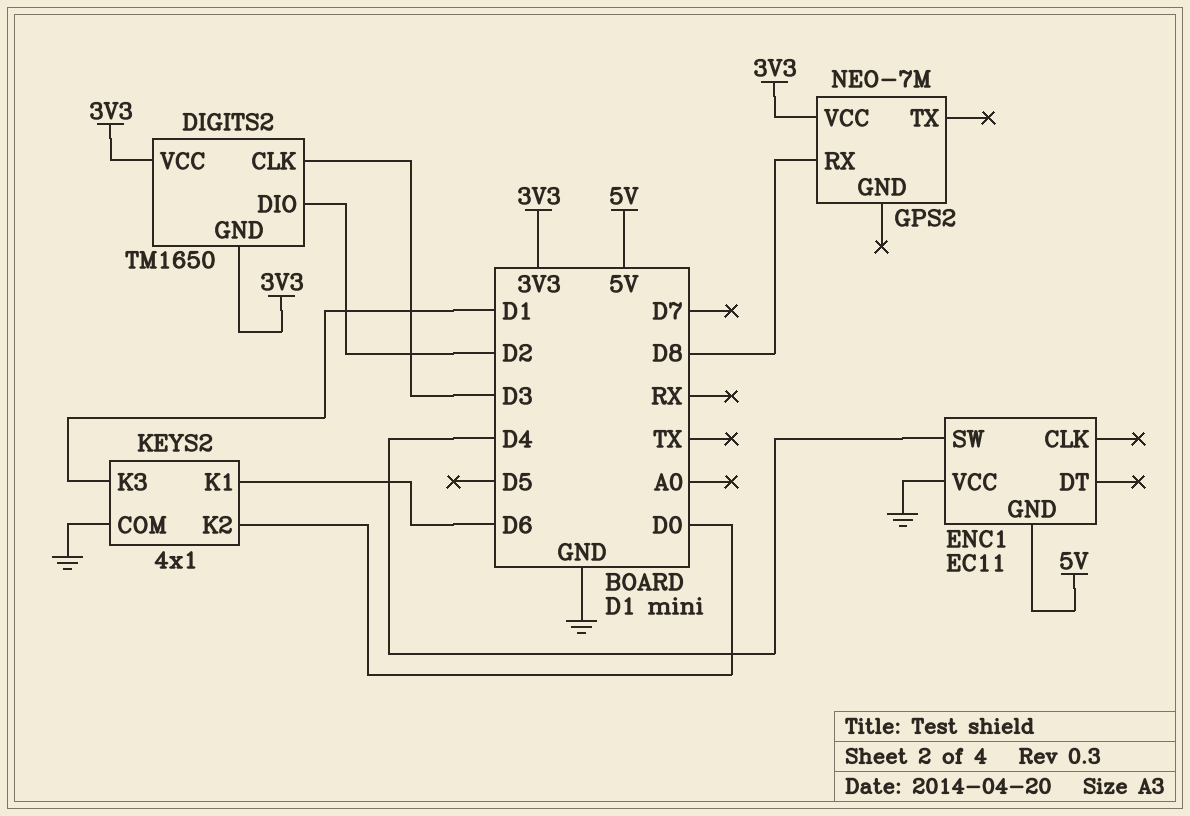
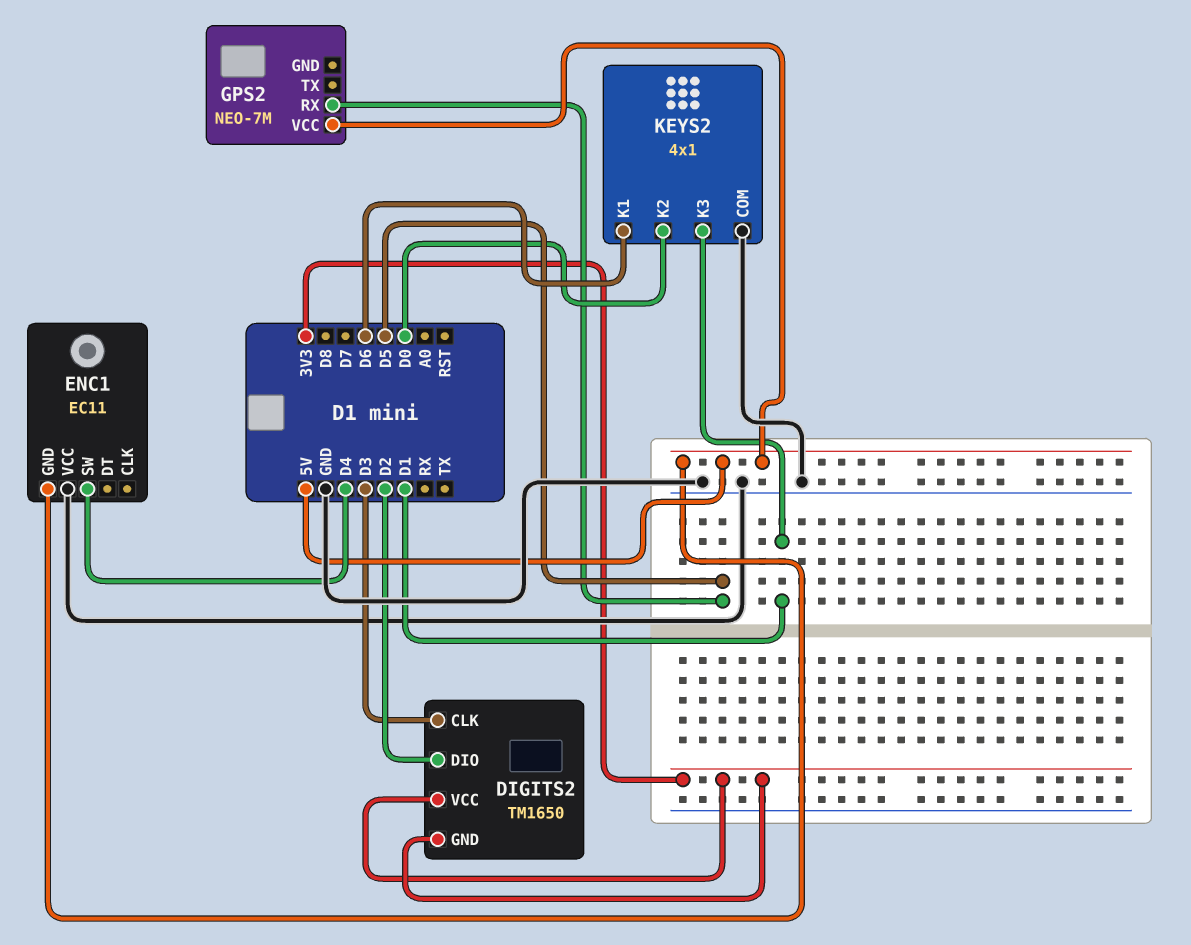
GPS2 pin RX: D8 -> D5
GPS2 pin VCC: 3V3 -> 5V

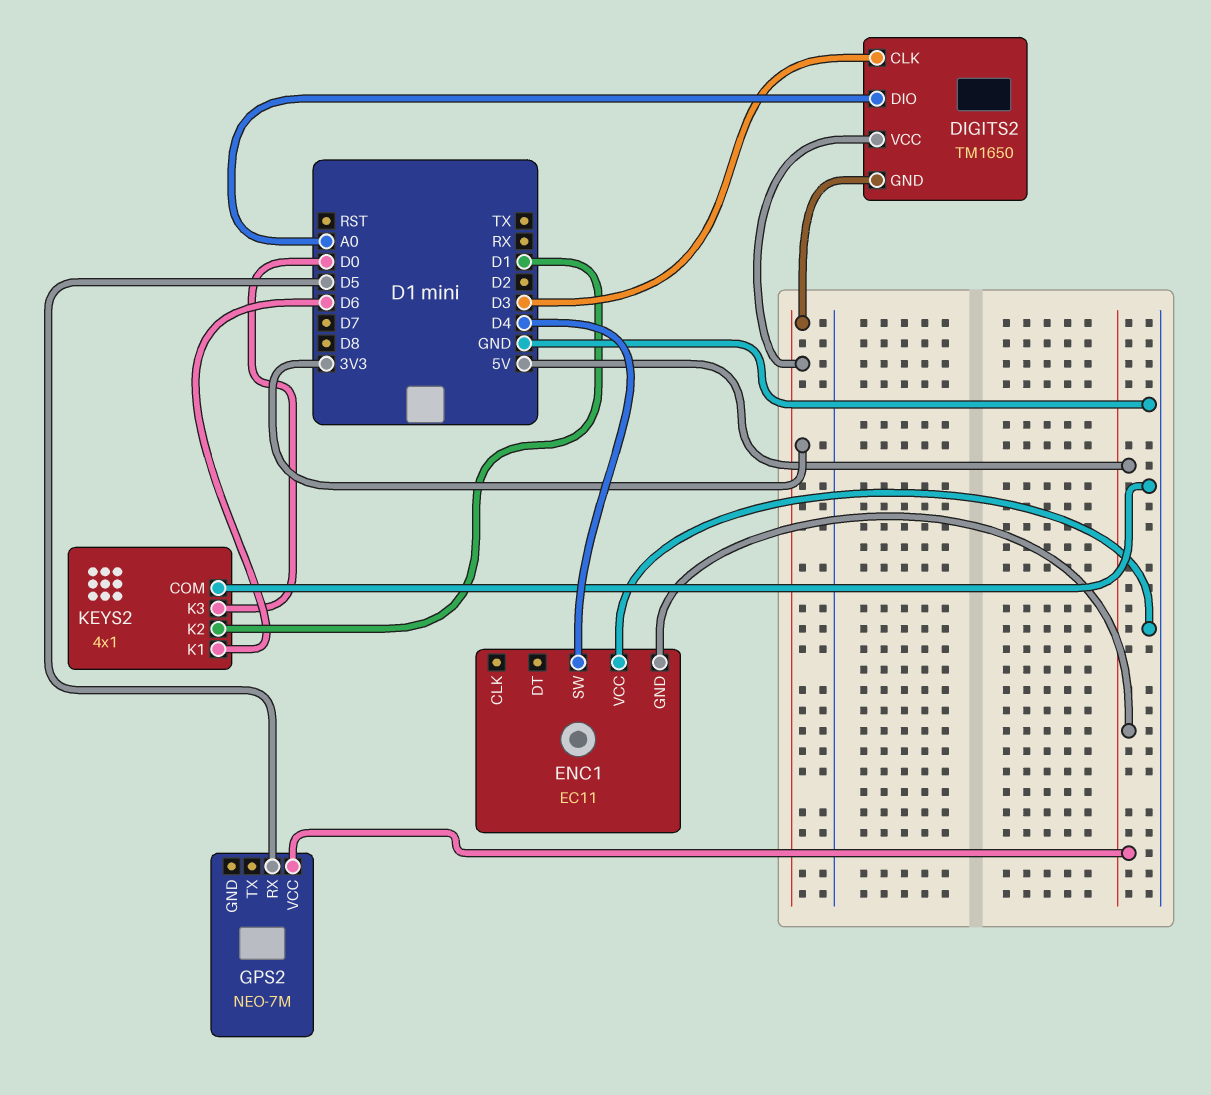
DIGITS2 pin DIO: D2 -> A0
KEYS2 pin K2: D0 -> D1
KEYS2 pin K3: D1 -> D0

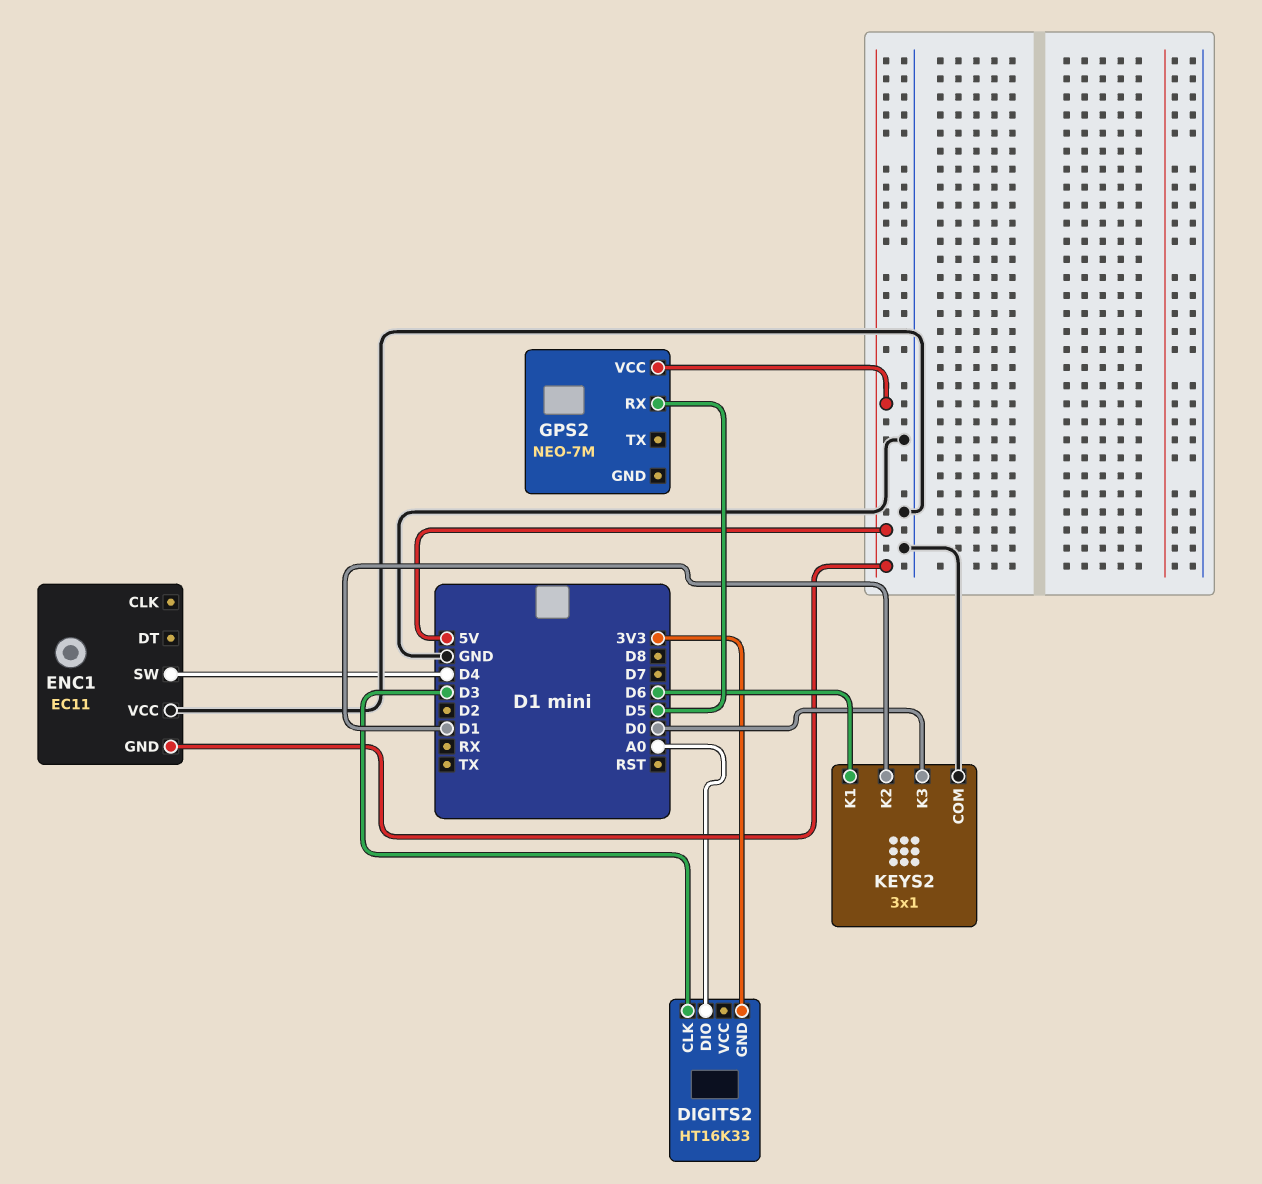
DIGITS2: TM1650 -> HT16K33
DIGITS2 pin VCC: 3V3 -> none
KEYS2: 4x1 -> 3x1

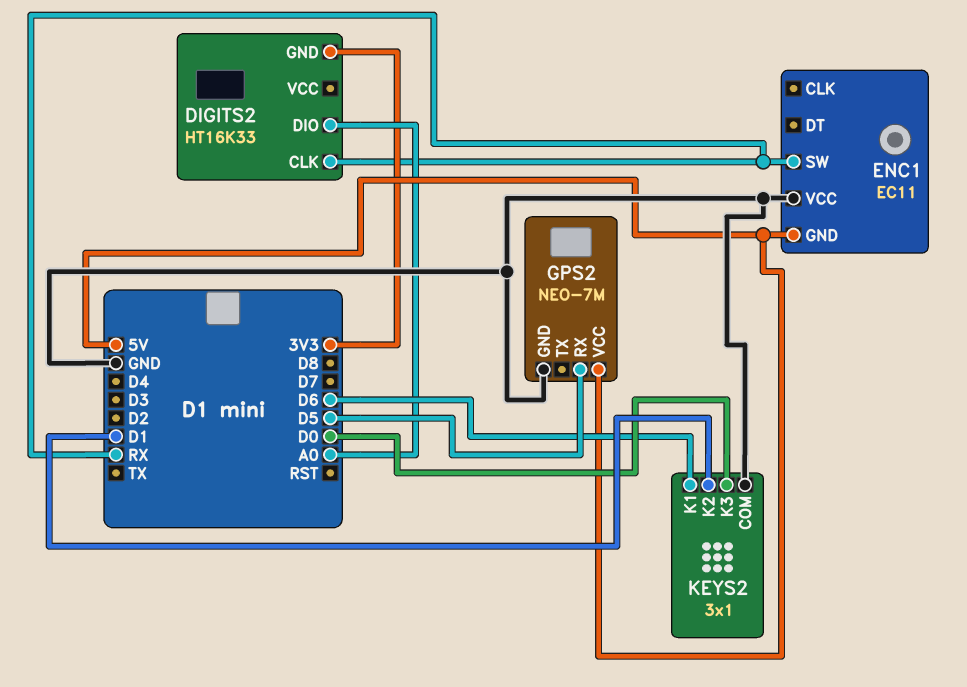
DIGITS2 pin CLK: D3 -> RX
ENC1 pin SW: D4 -> RX
GPS2 pin GND: none -> GND

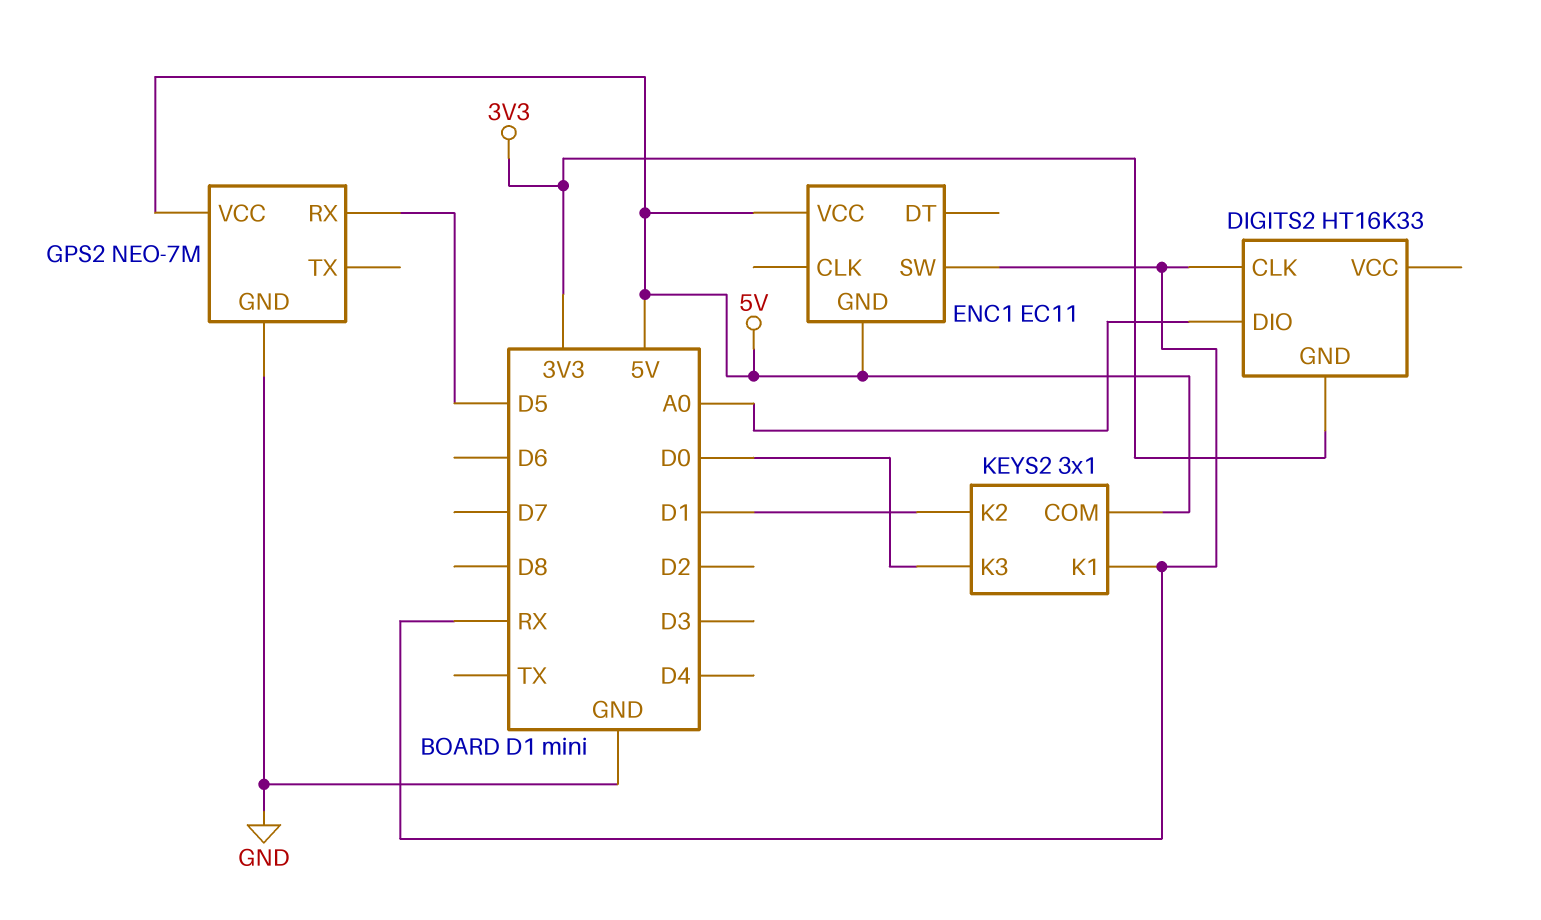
ENC1 pin VCC: GND -> 5V
KEYS2 pin COM: GND -> 5V
KEYS2 pin K1: D6 -> RX

